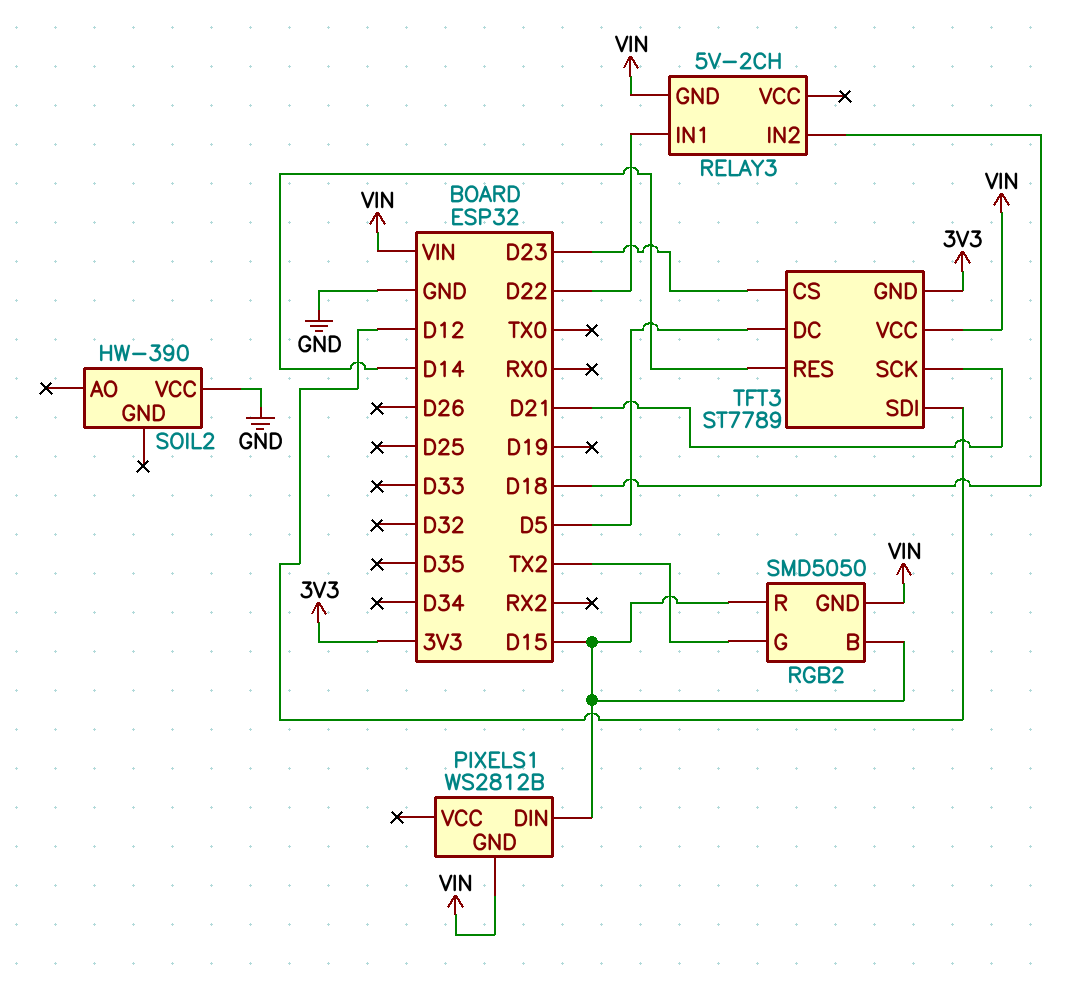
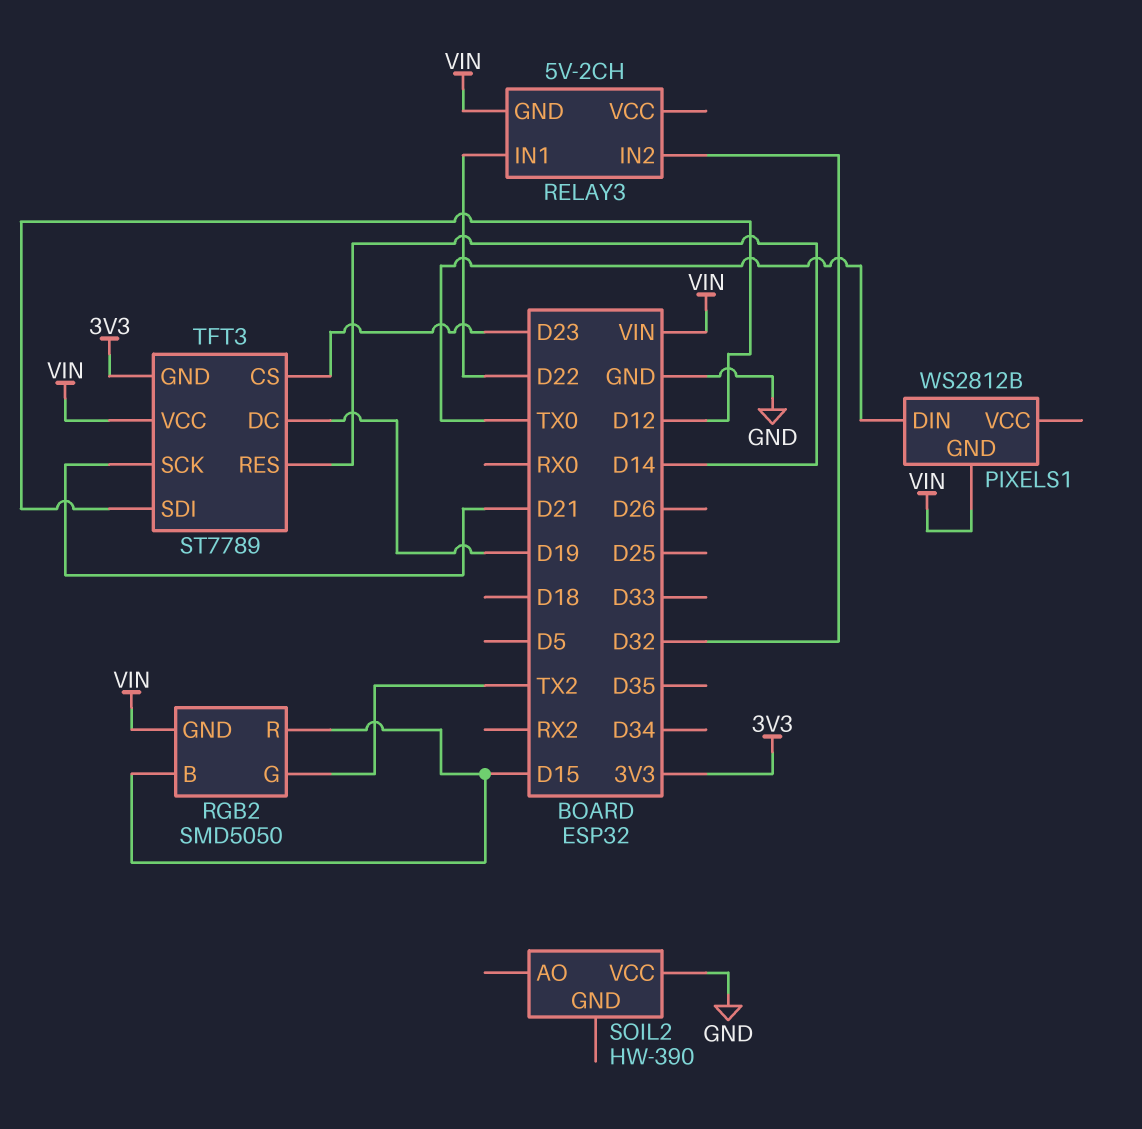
PIXELS1 pin DIN: D15 -> TX0
RELAY3 pin IN2: D18 -> D32
TFT3 pin DC: D5 -> D19

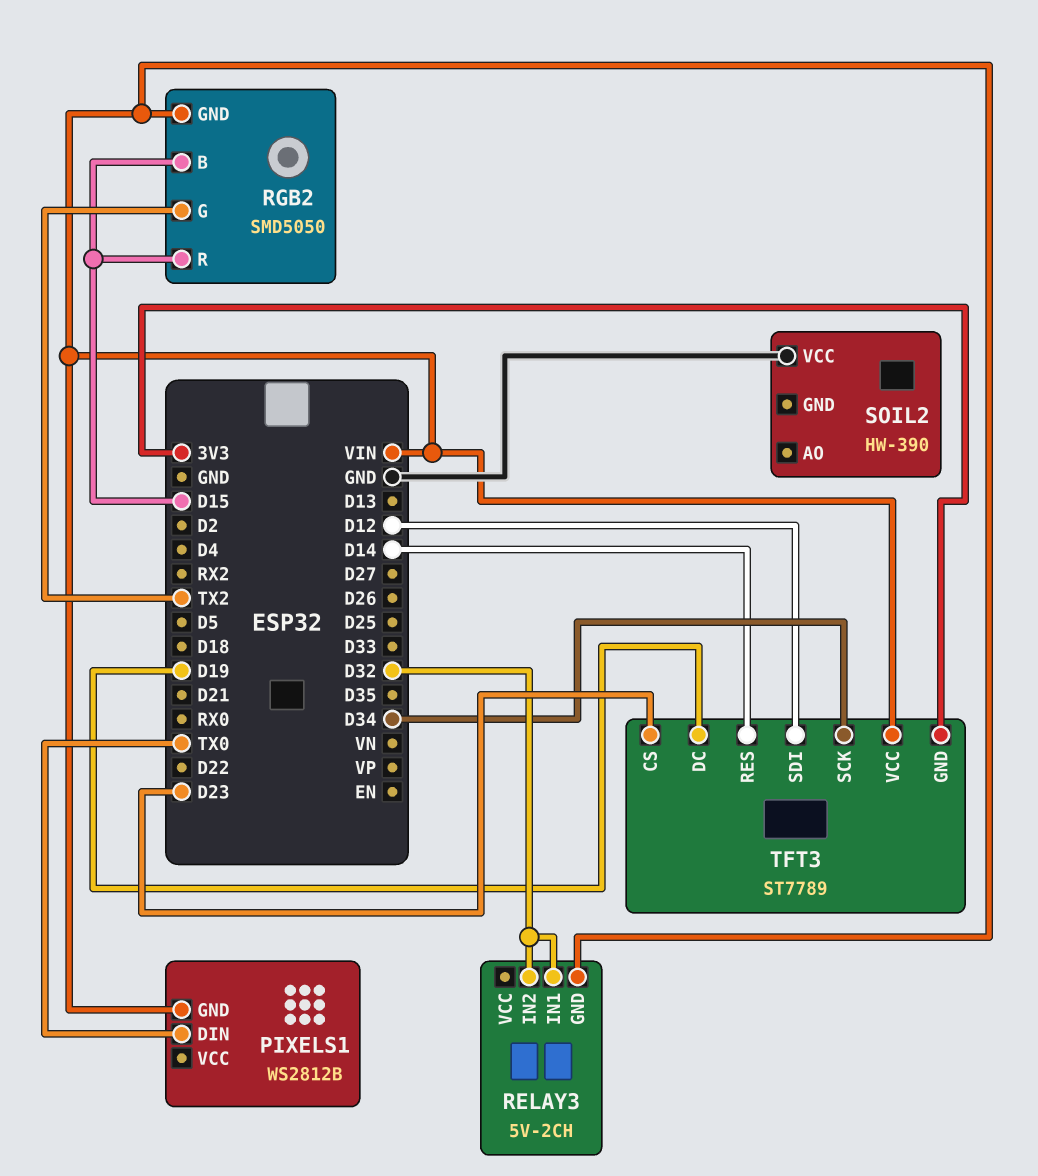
RELAY3 pin IN1: D22 -> D32
TFT3 pin SCK: D21 -> D34

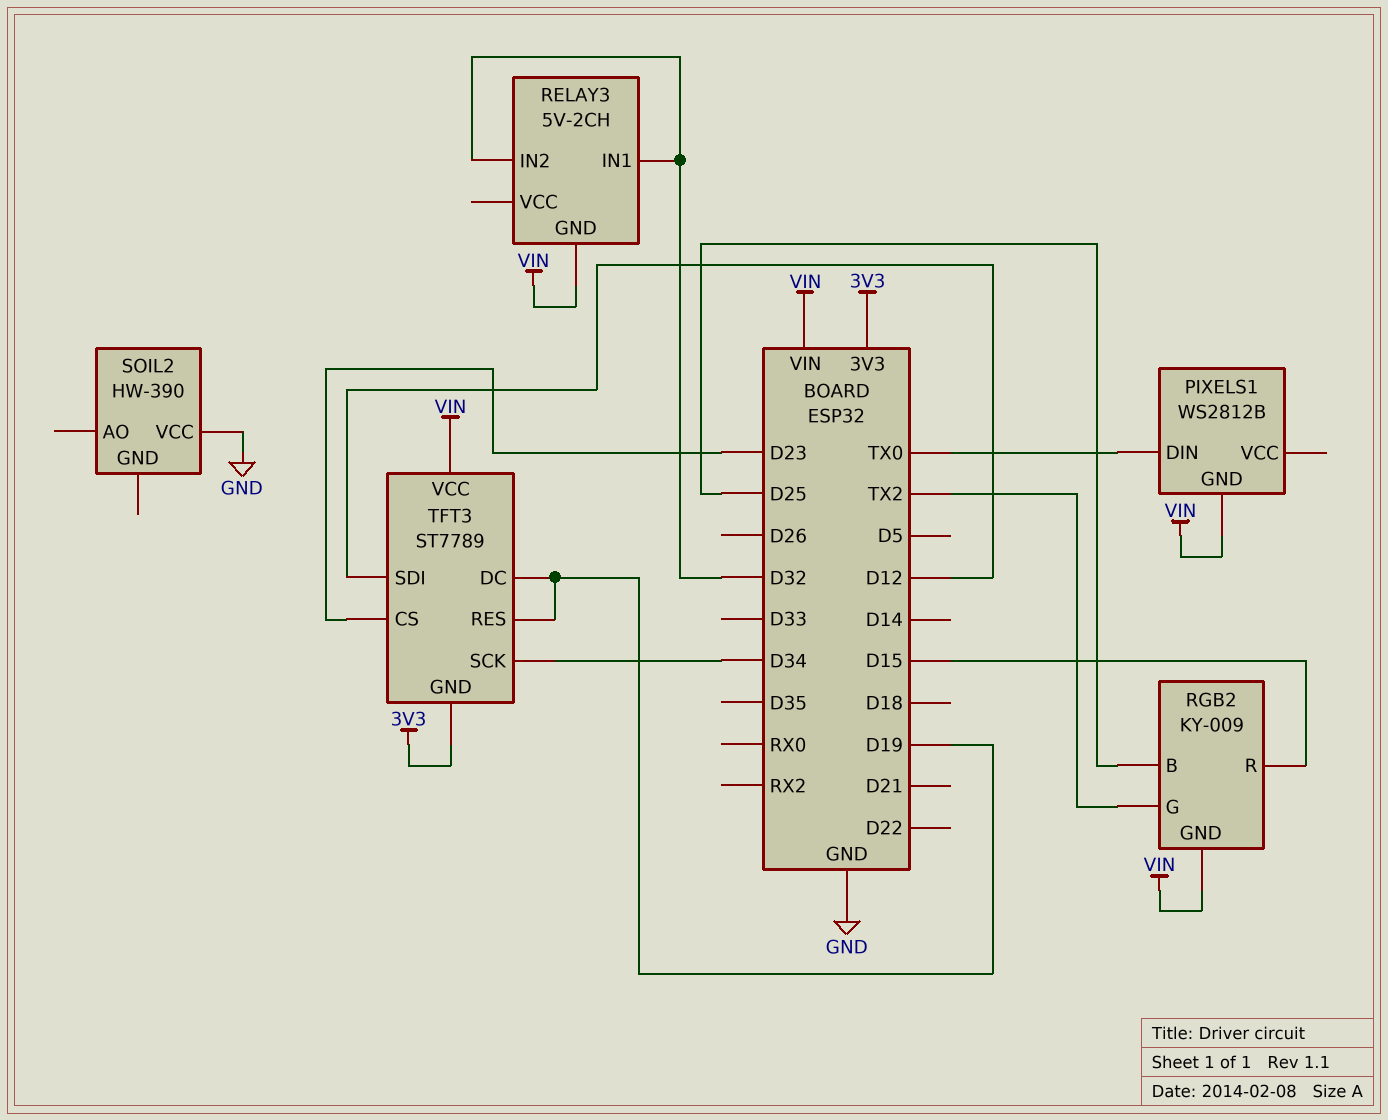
RGB2: SMD5050 -> KY-009
RGB2 pin B: D15 -> D25
TFT3 pin RES: D14 -> D19

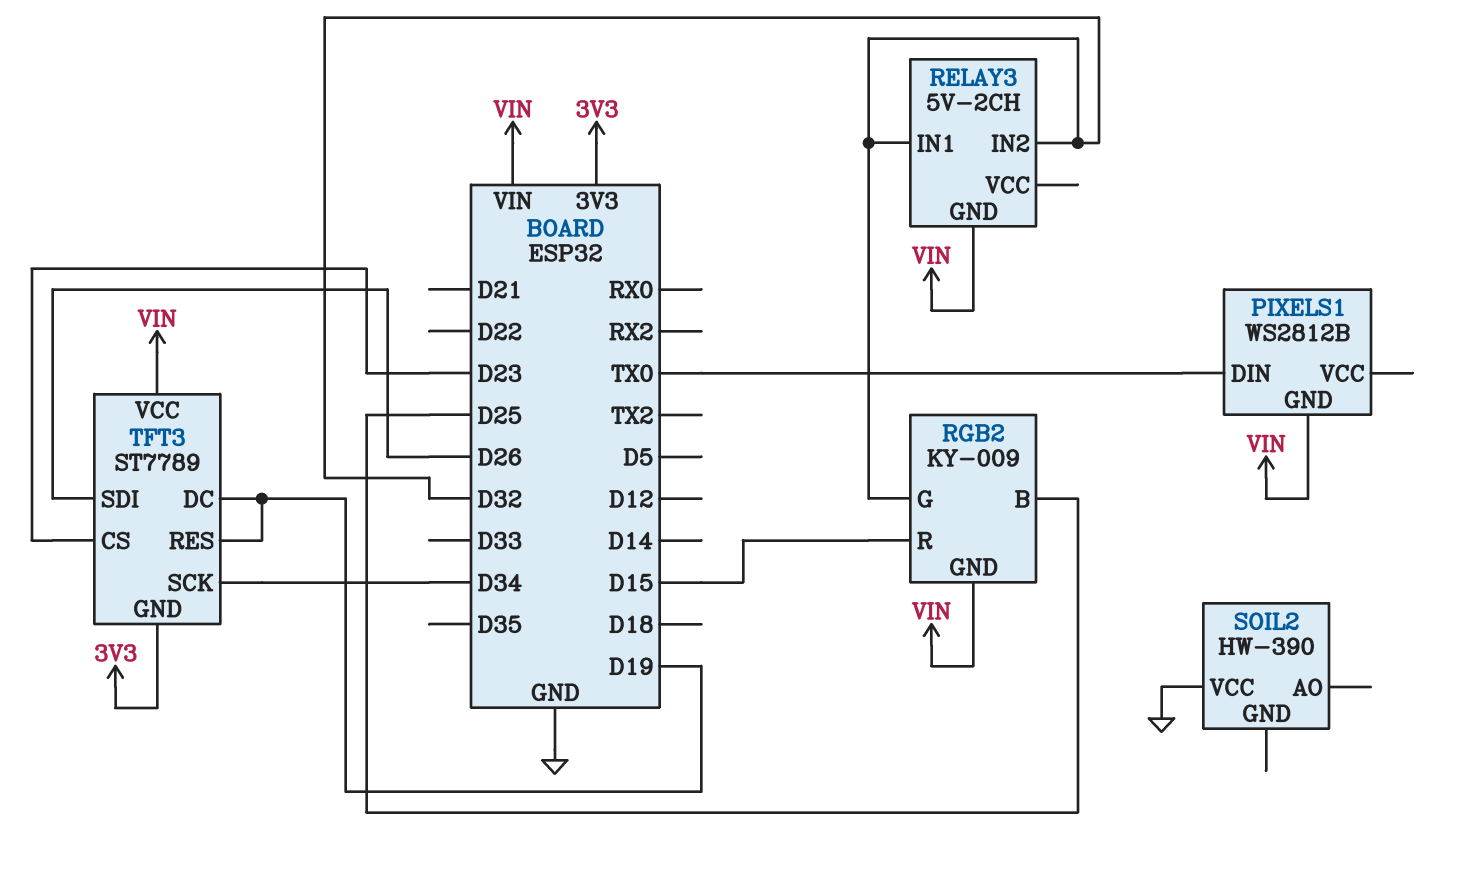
RGB2 pin G: TX2 -> D32
TFT3 pin SDI: D12 -> D26

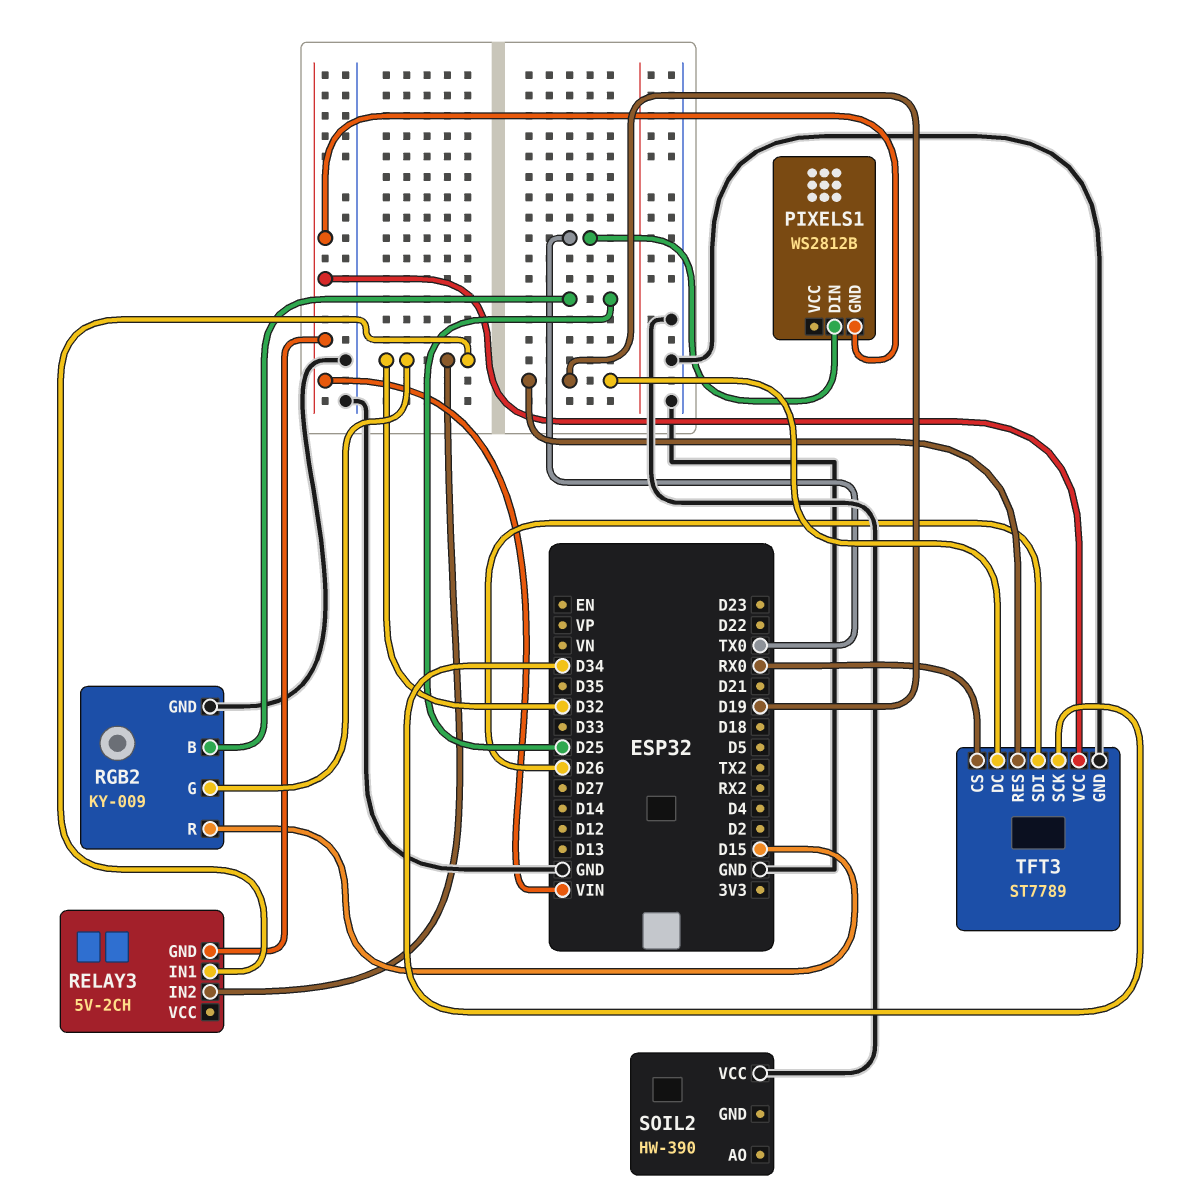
RGB2 pin GND: VIN -> GND
TFT3 pin CS: D23 -> RX0
TFT3 pin GND: 3V3 -> GND

